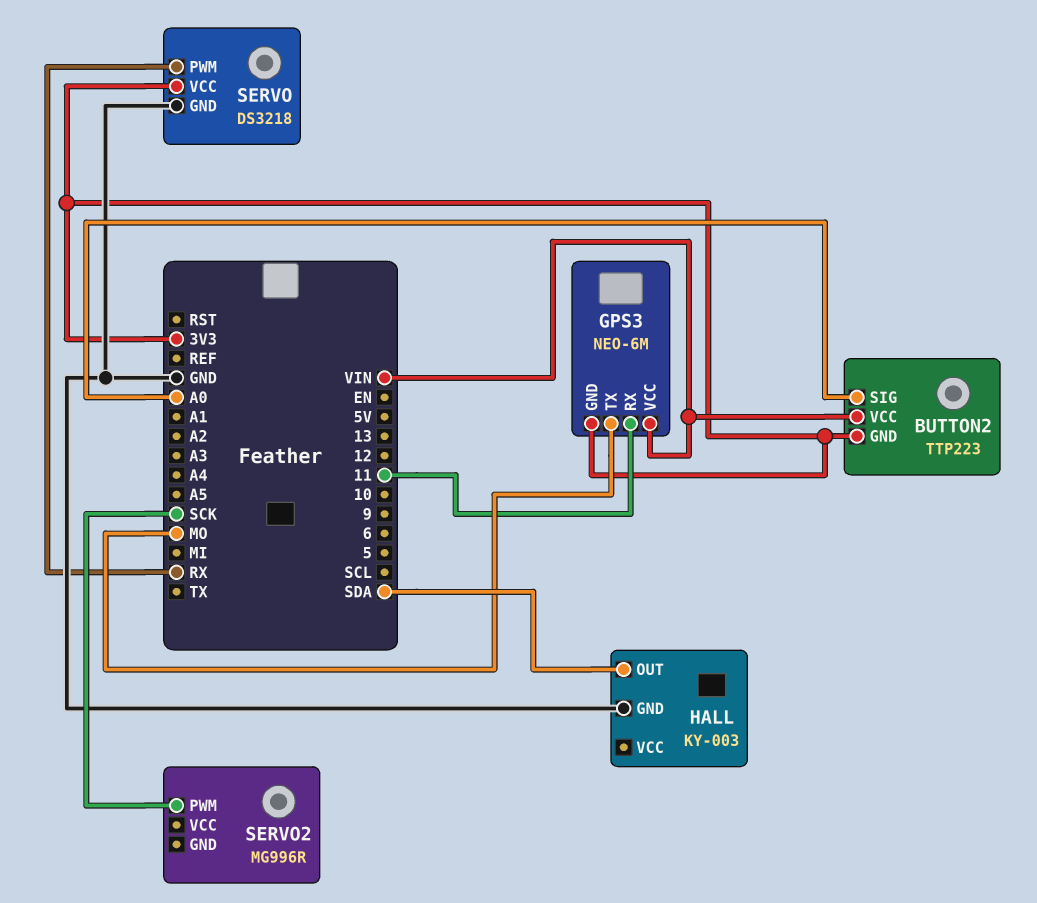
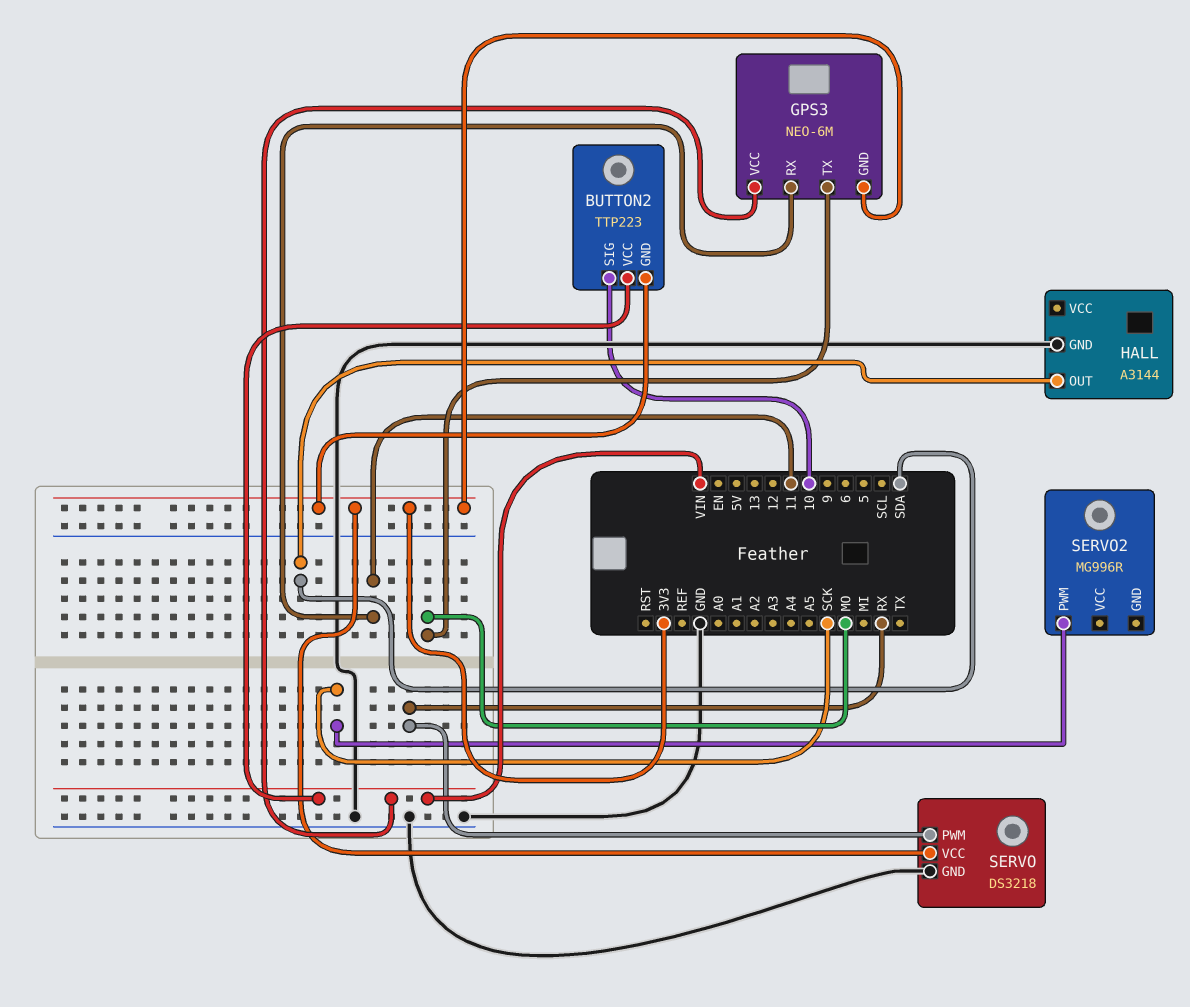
BUTTON2 pin SIG: A0 -> 10
HALL: KY-003 -> A3144

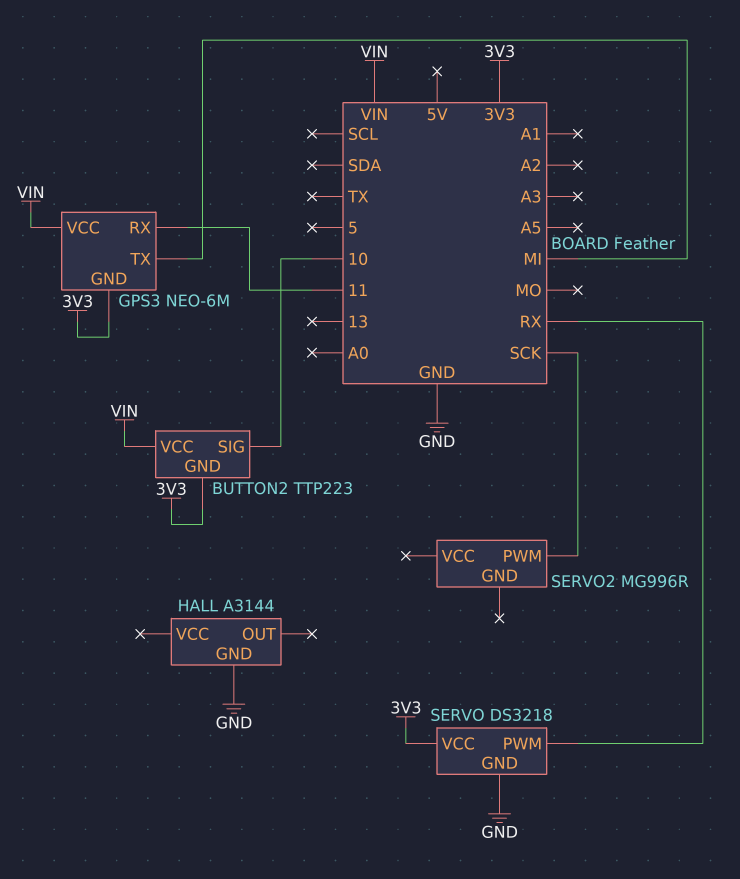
GPS3 pin TX: MO -> MI
HALL pin OUT: SDA -> none

